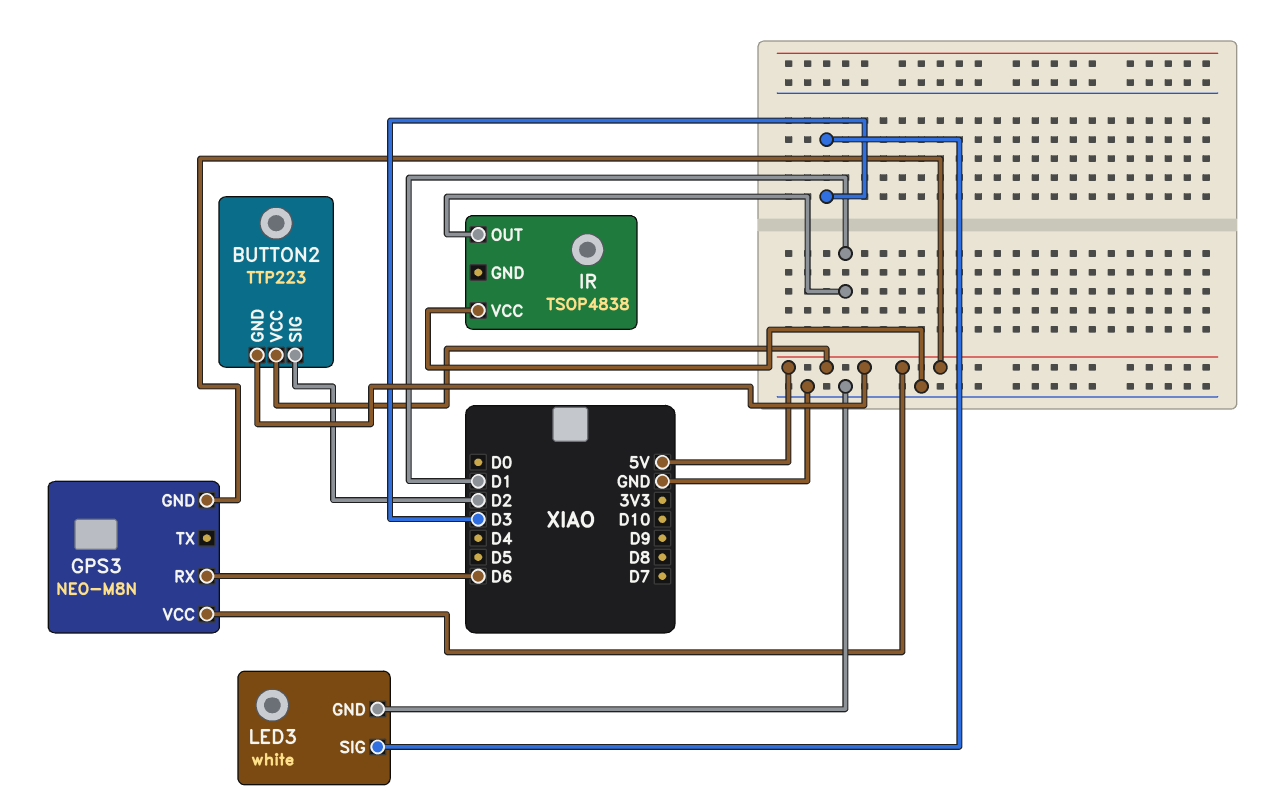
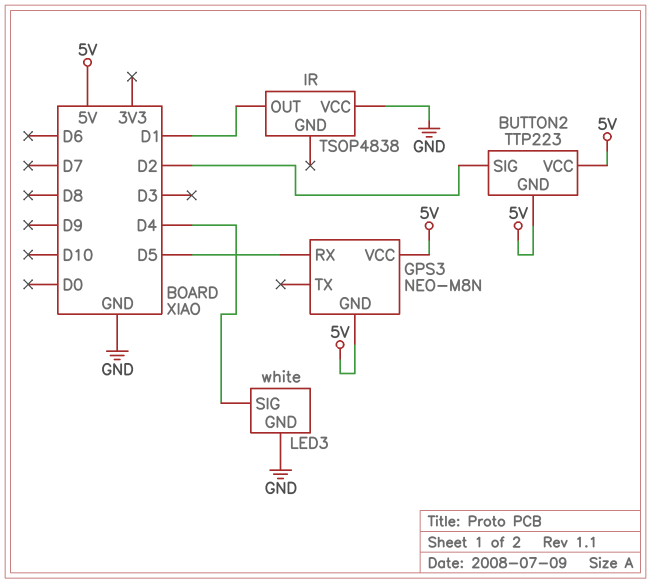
GPS3 pin RX: D6 -> D5
LED3 pin SIG: D3 -> D4

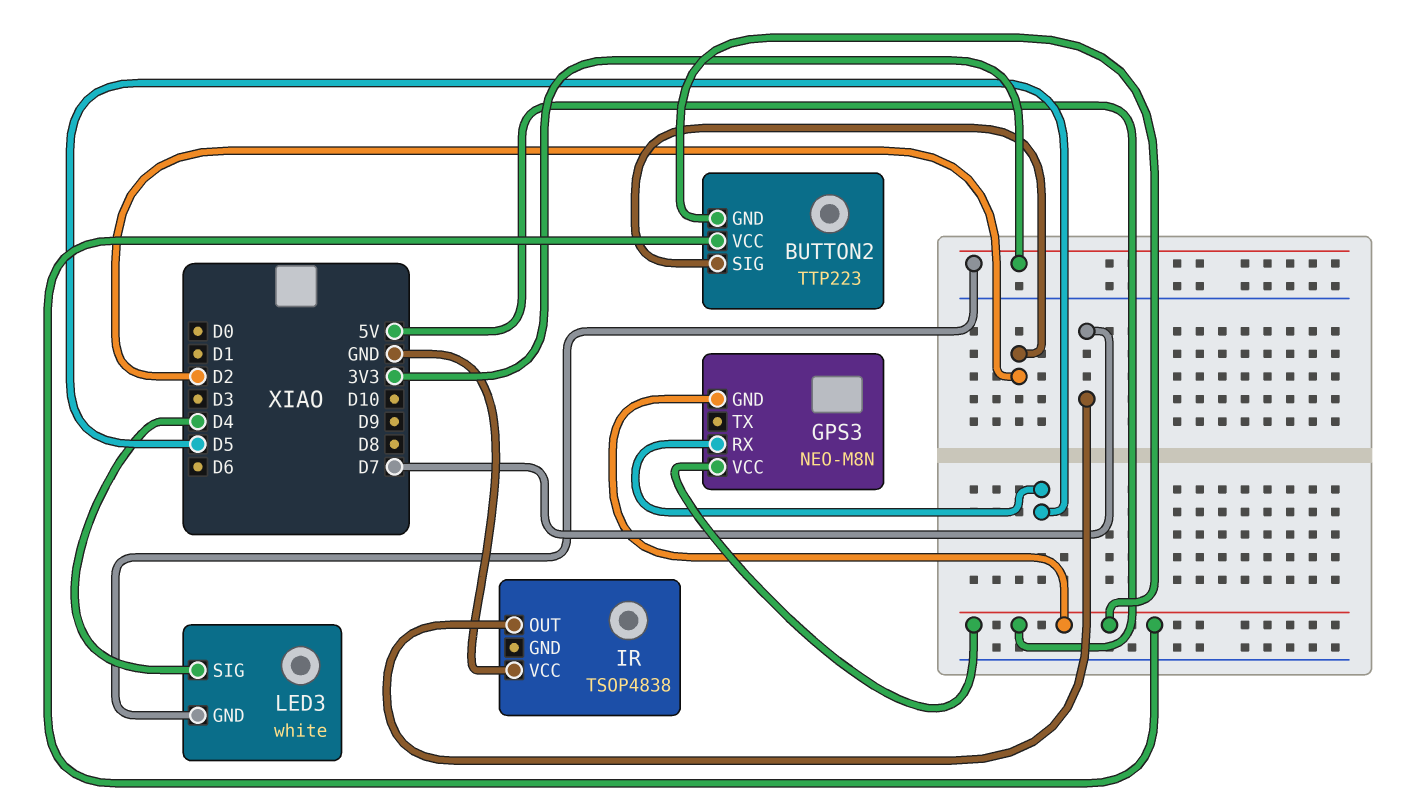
IR pin OUT: D1 -> D7
LED3 pin GND: GND -> 3V3

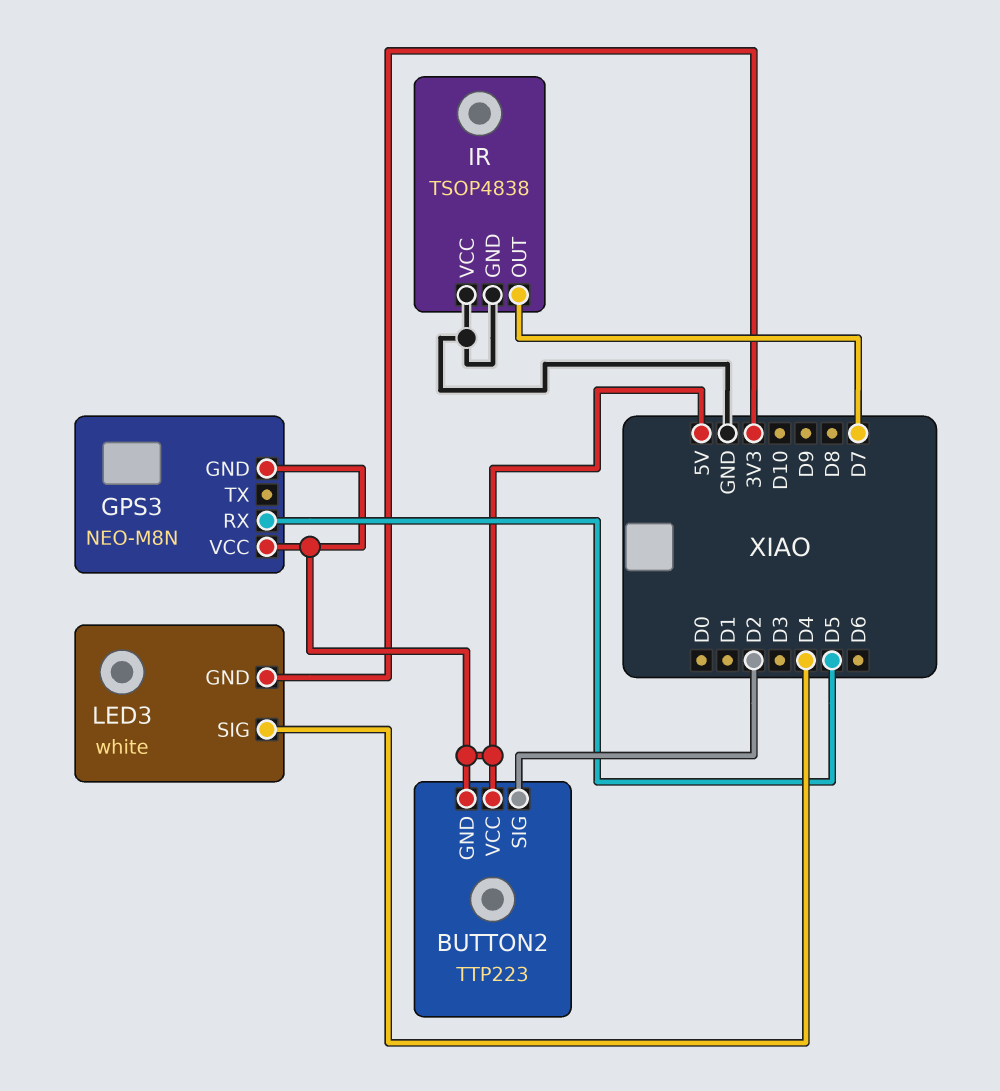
IR pin GND: none -> GND

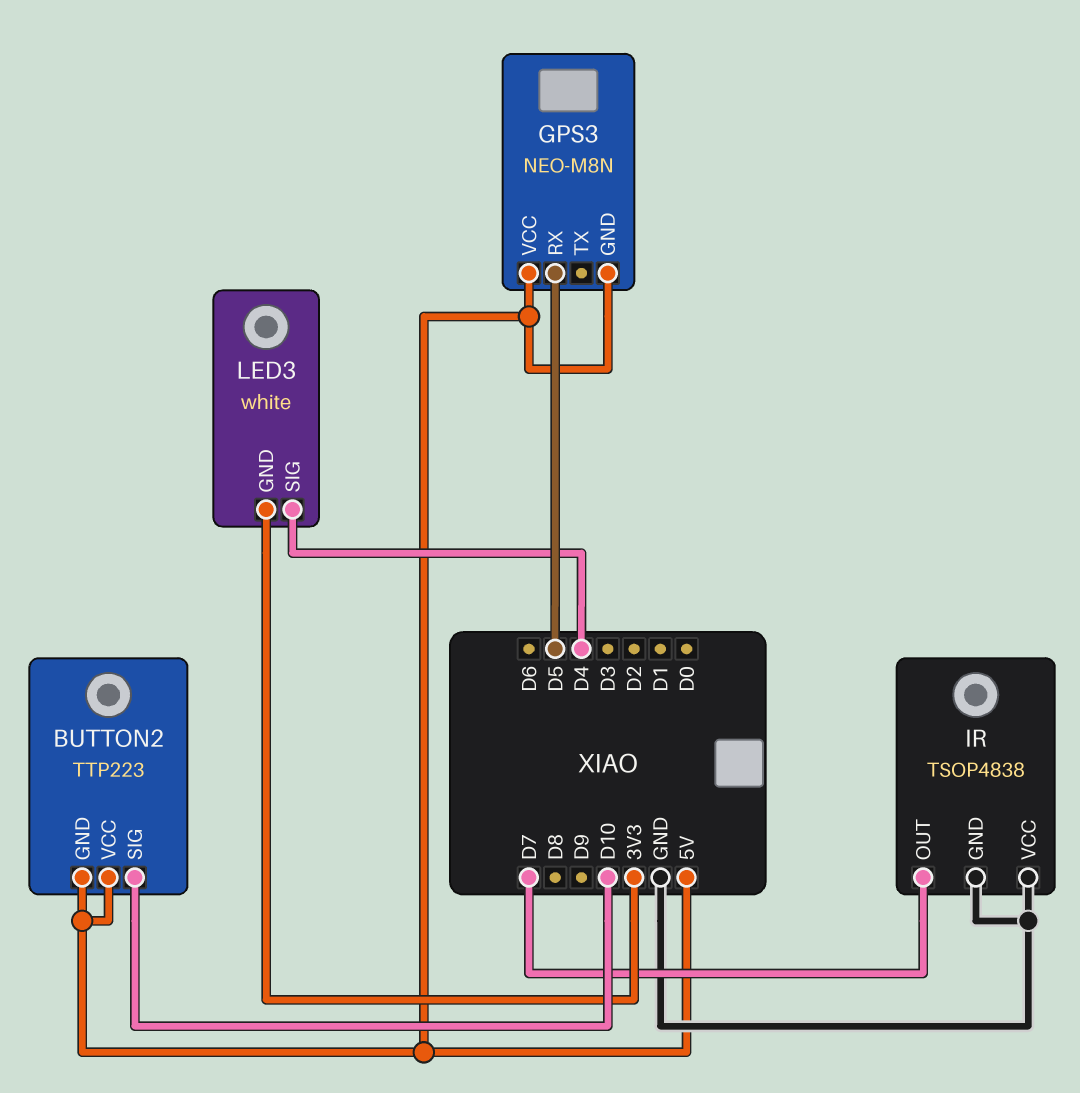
BUTTON2 pin SIG: D2 -> D10

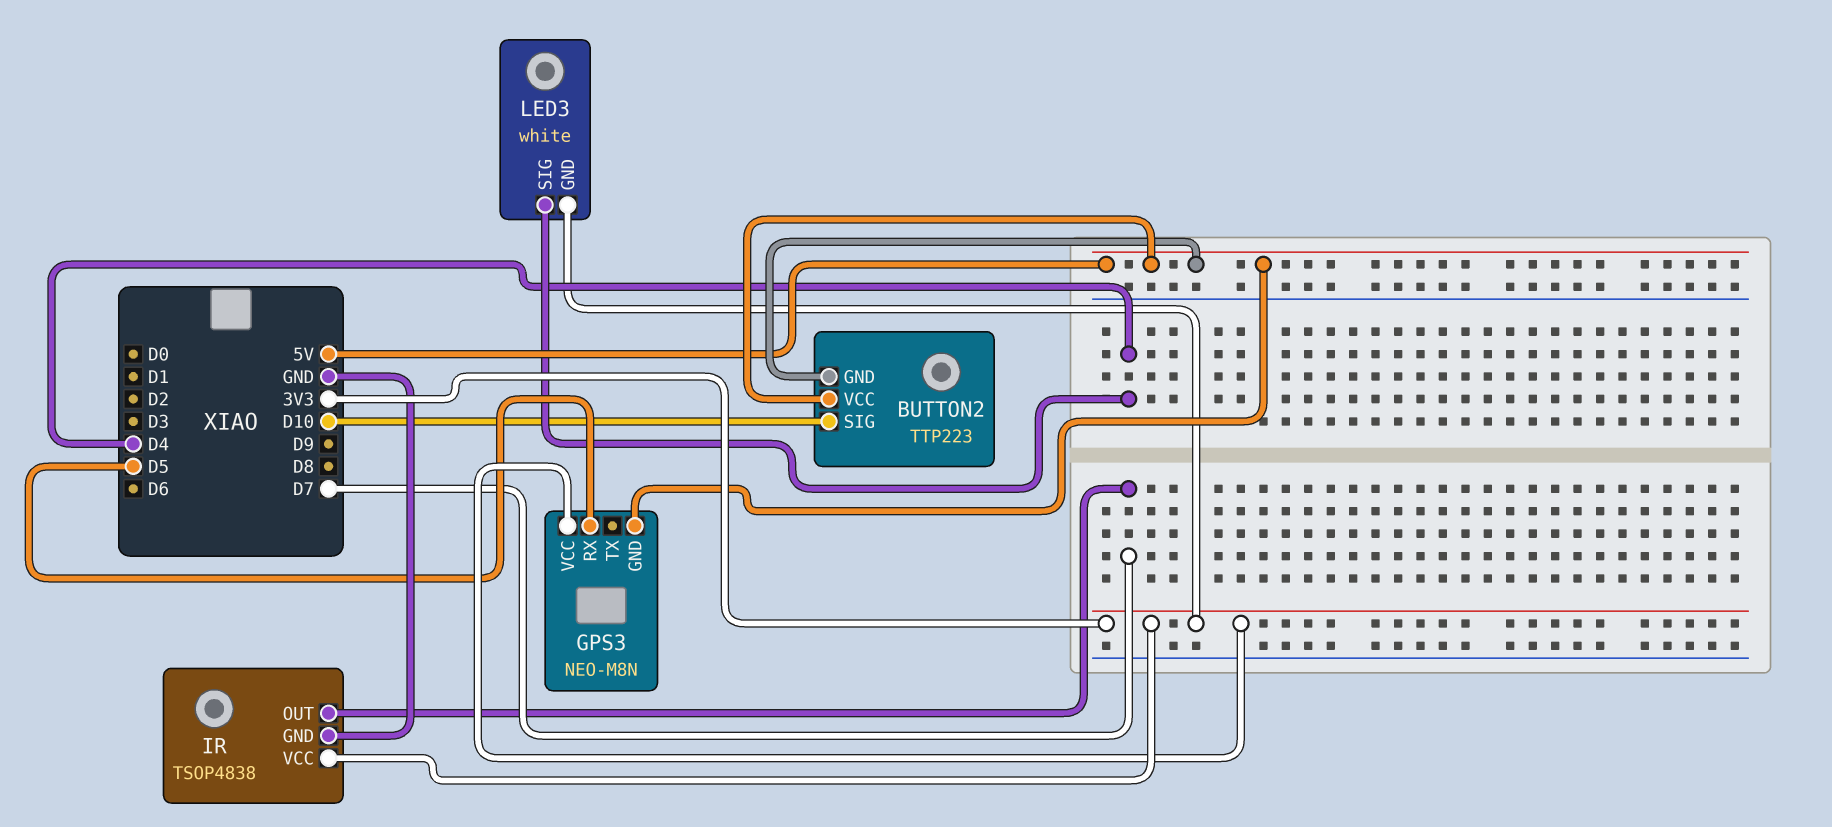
GPS3 pin VCC: 5V -> 3V3
IR pin VCC: GND -> 3V3

